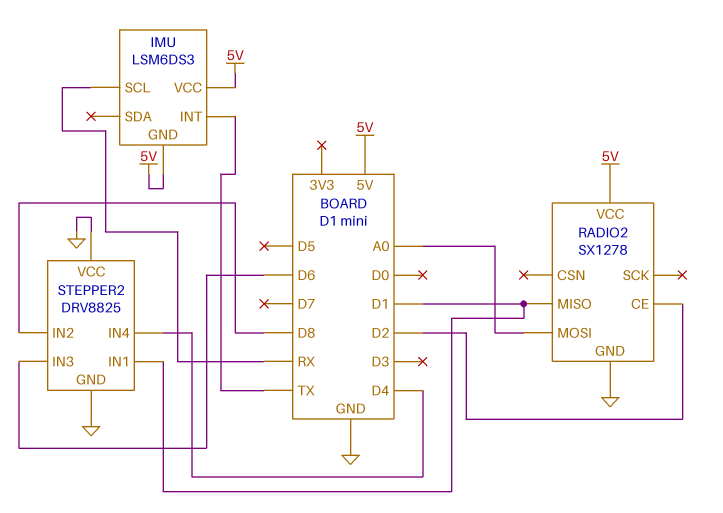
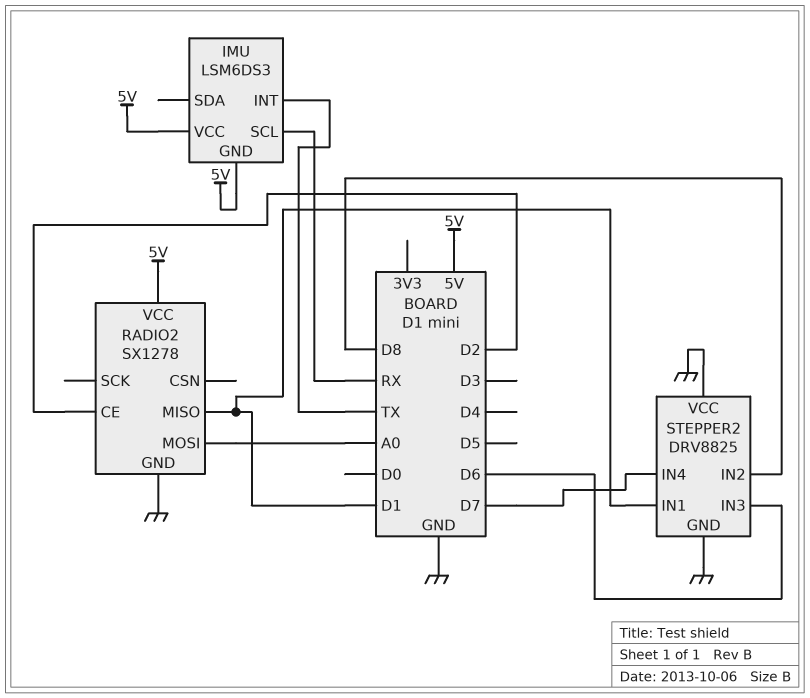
STEPPER2 pin IN4: D4 -> D7

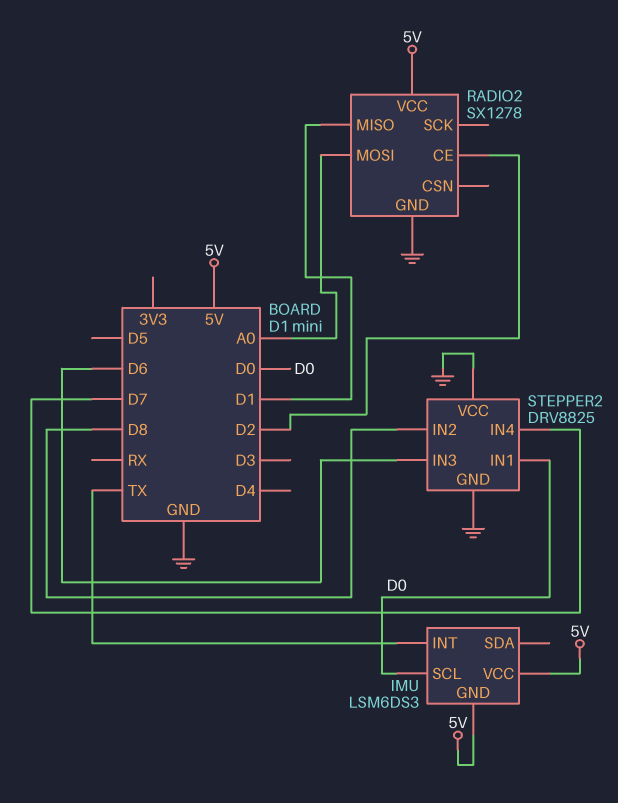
IMU pin SCL: RX -> D0
STEPPER2 pin IN1: D1 -> D0

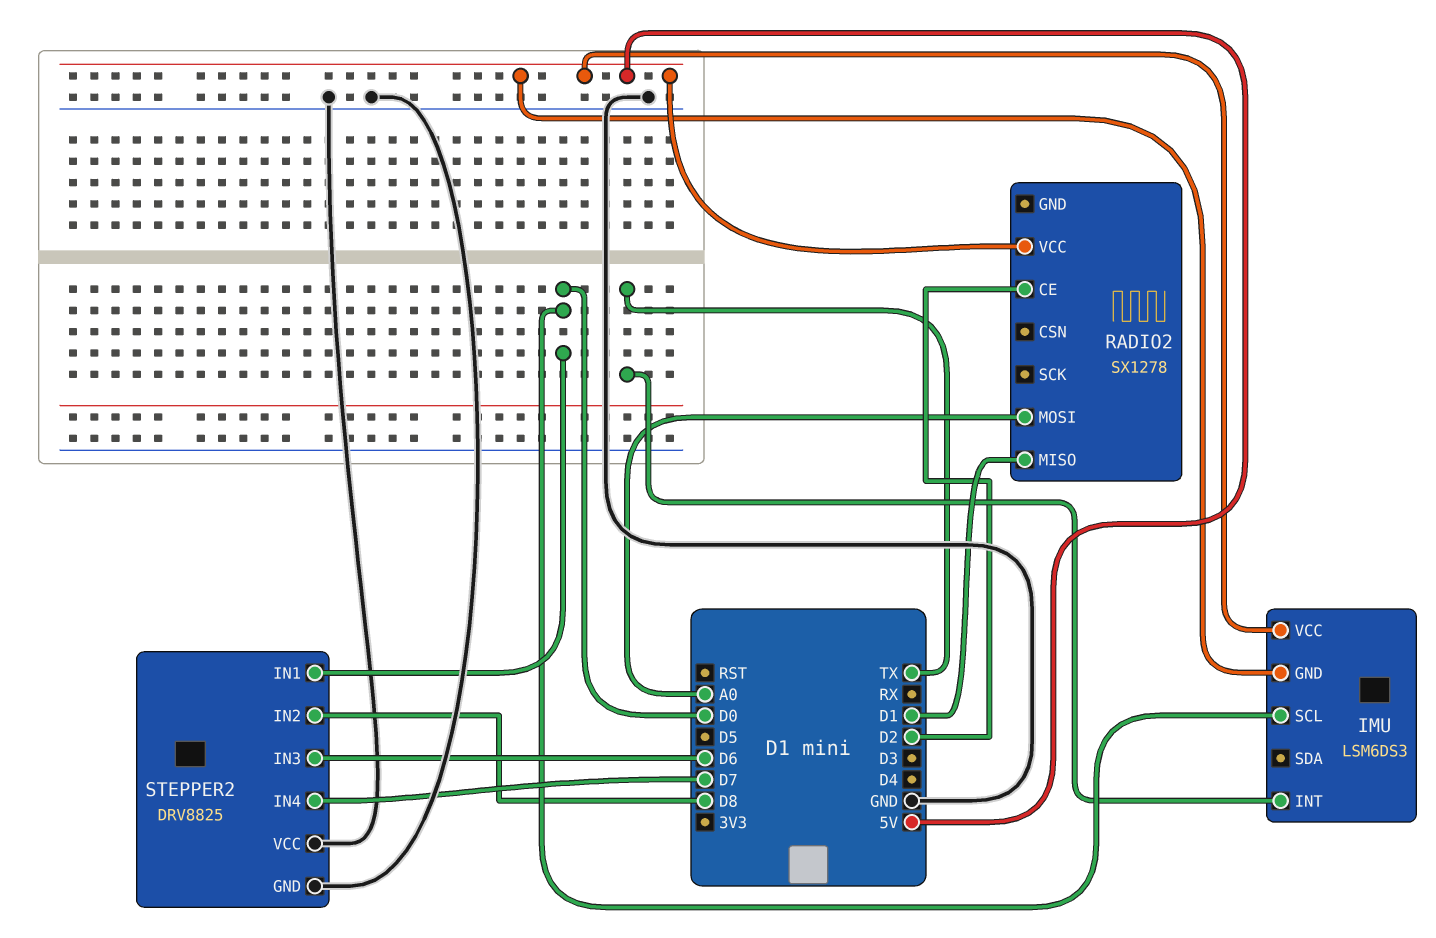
RADIO2 pin GND: GND -> none

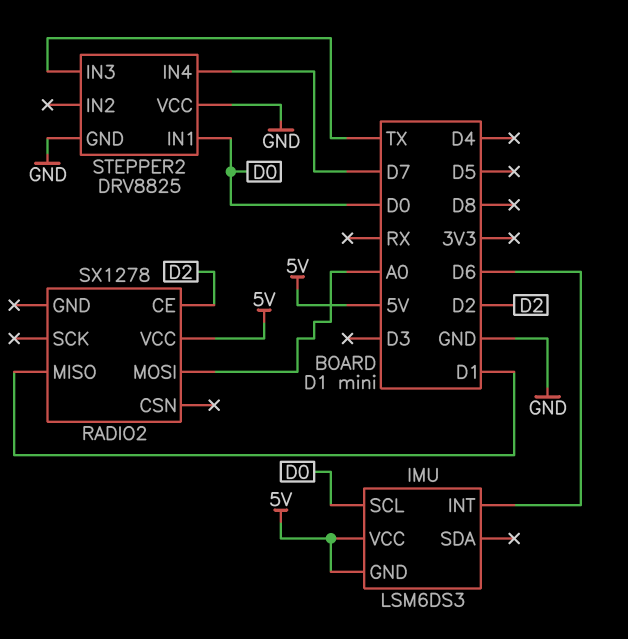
IMU pin INT: TX -> D6
STEPPER2 pin IN2: D8 -> none
STEPPER2 pin IN3: D6 -> TX

